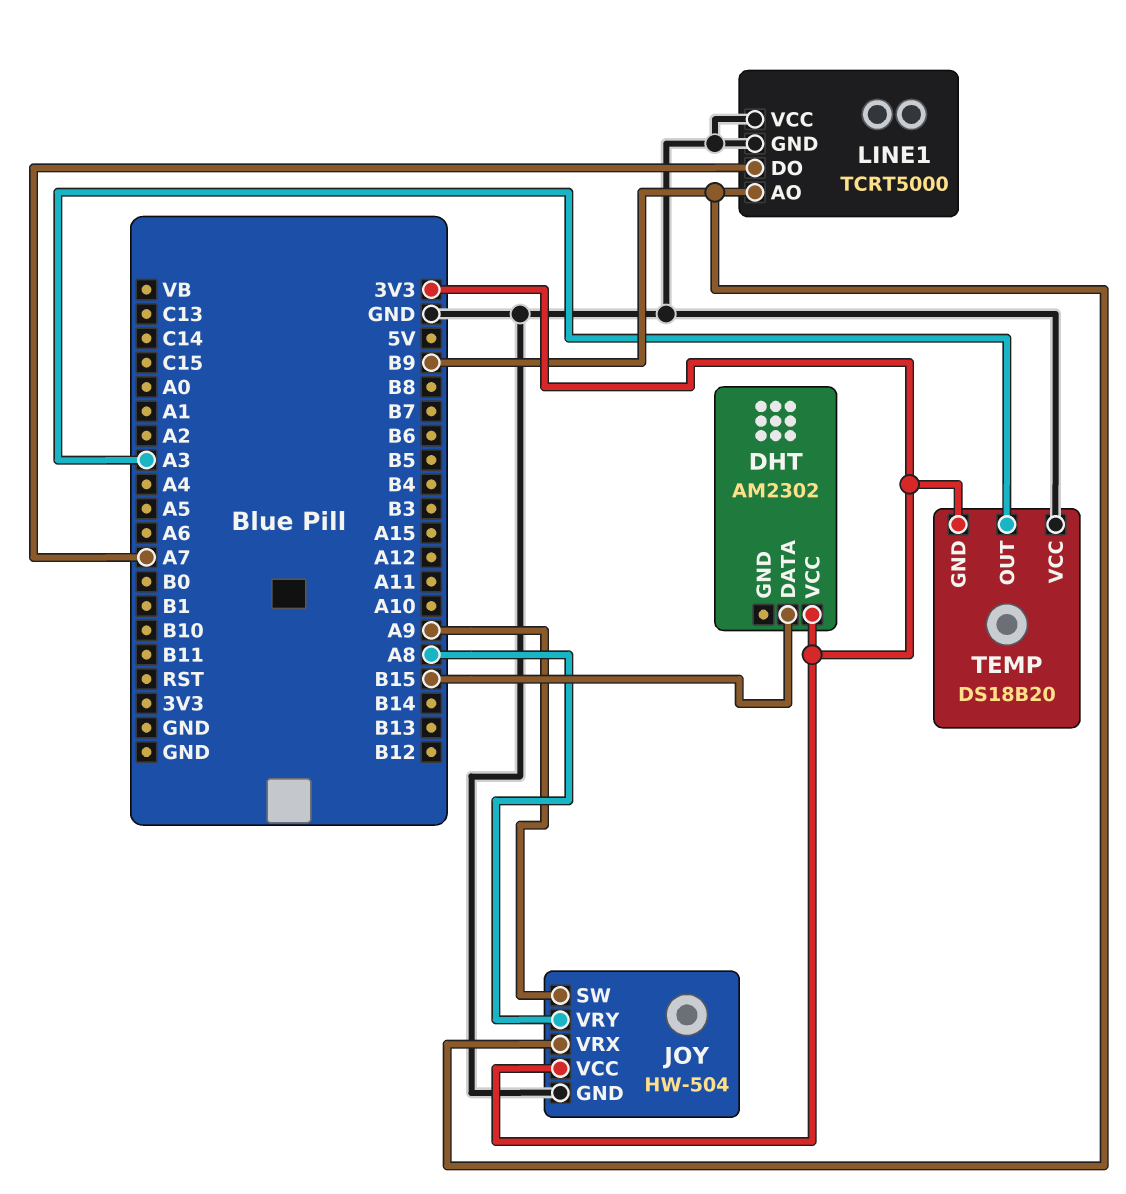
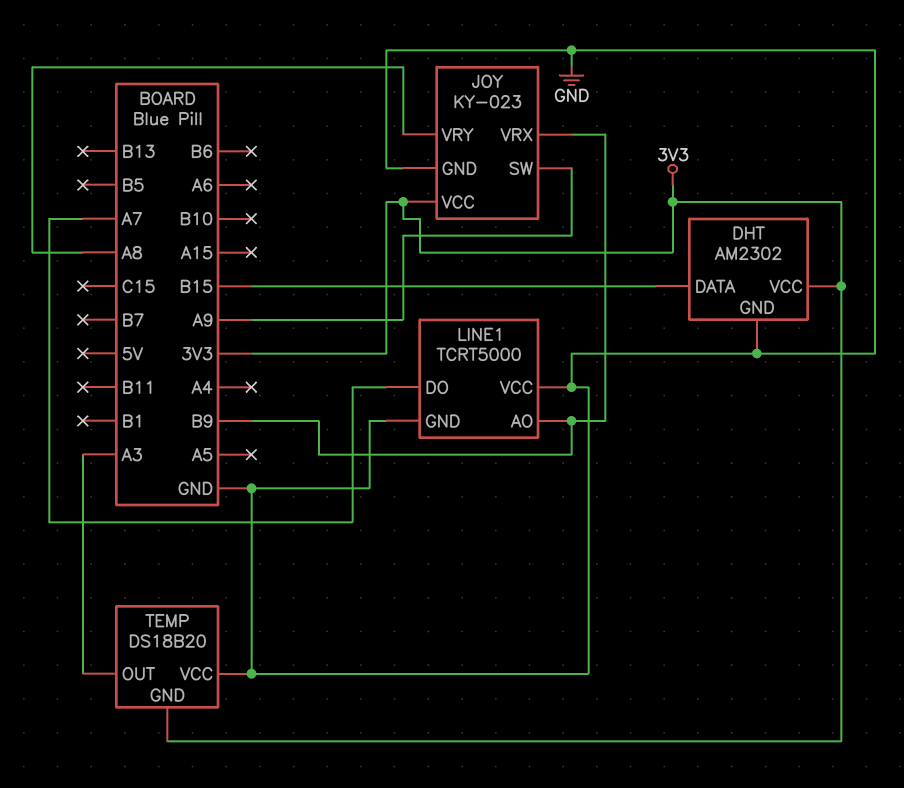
DHT pin GND: none -> GND
JOY: HW-504 -> KY-023

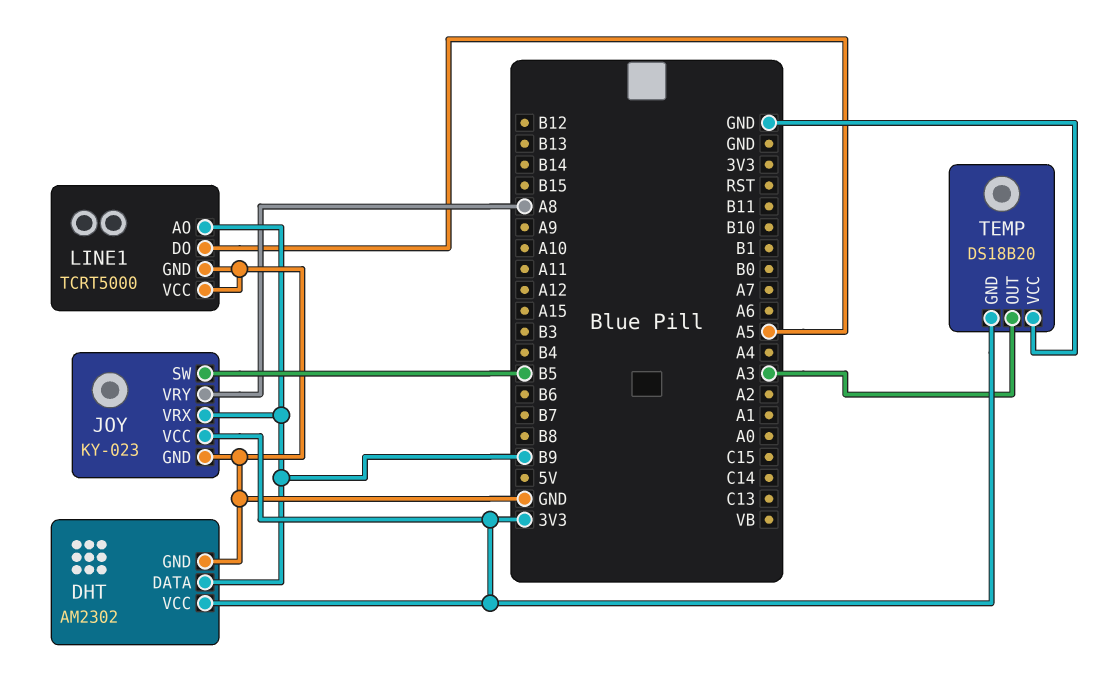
DHT pin DATA: B15 -> B9
JOY pin SW: A9 -> B5
LINE1 pin DO: A7 -> A5

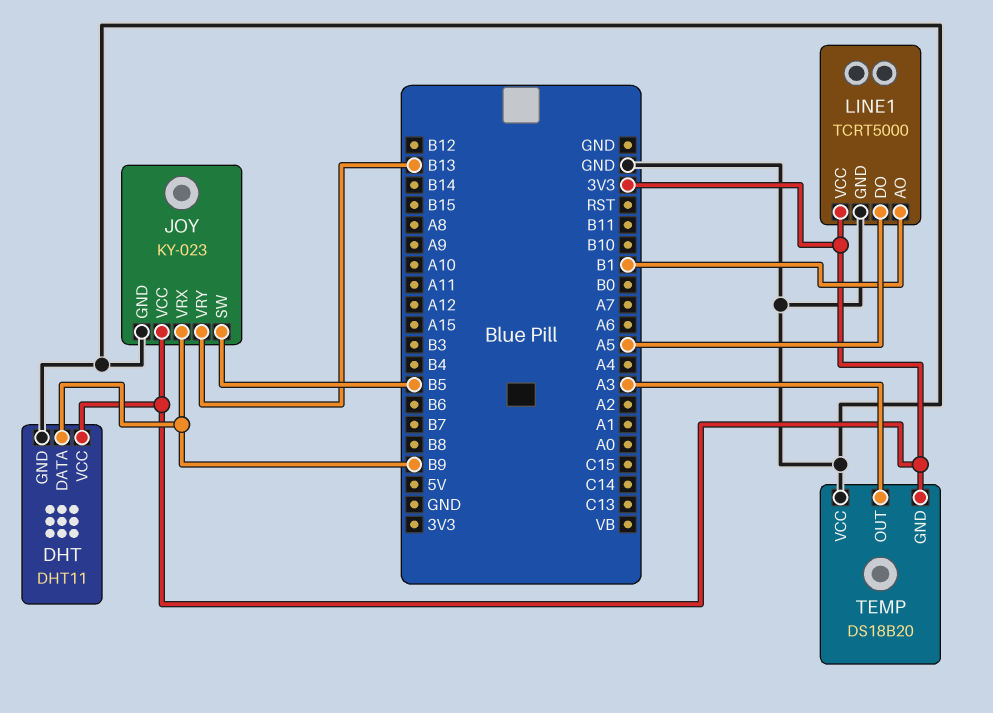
DHT: AM2302 -> DHT11
JOY pin VRY: A8 -> B13
LINE1 pin AO: B9 -> B1
LINE1 pin VCC: GND -> 3V3

